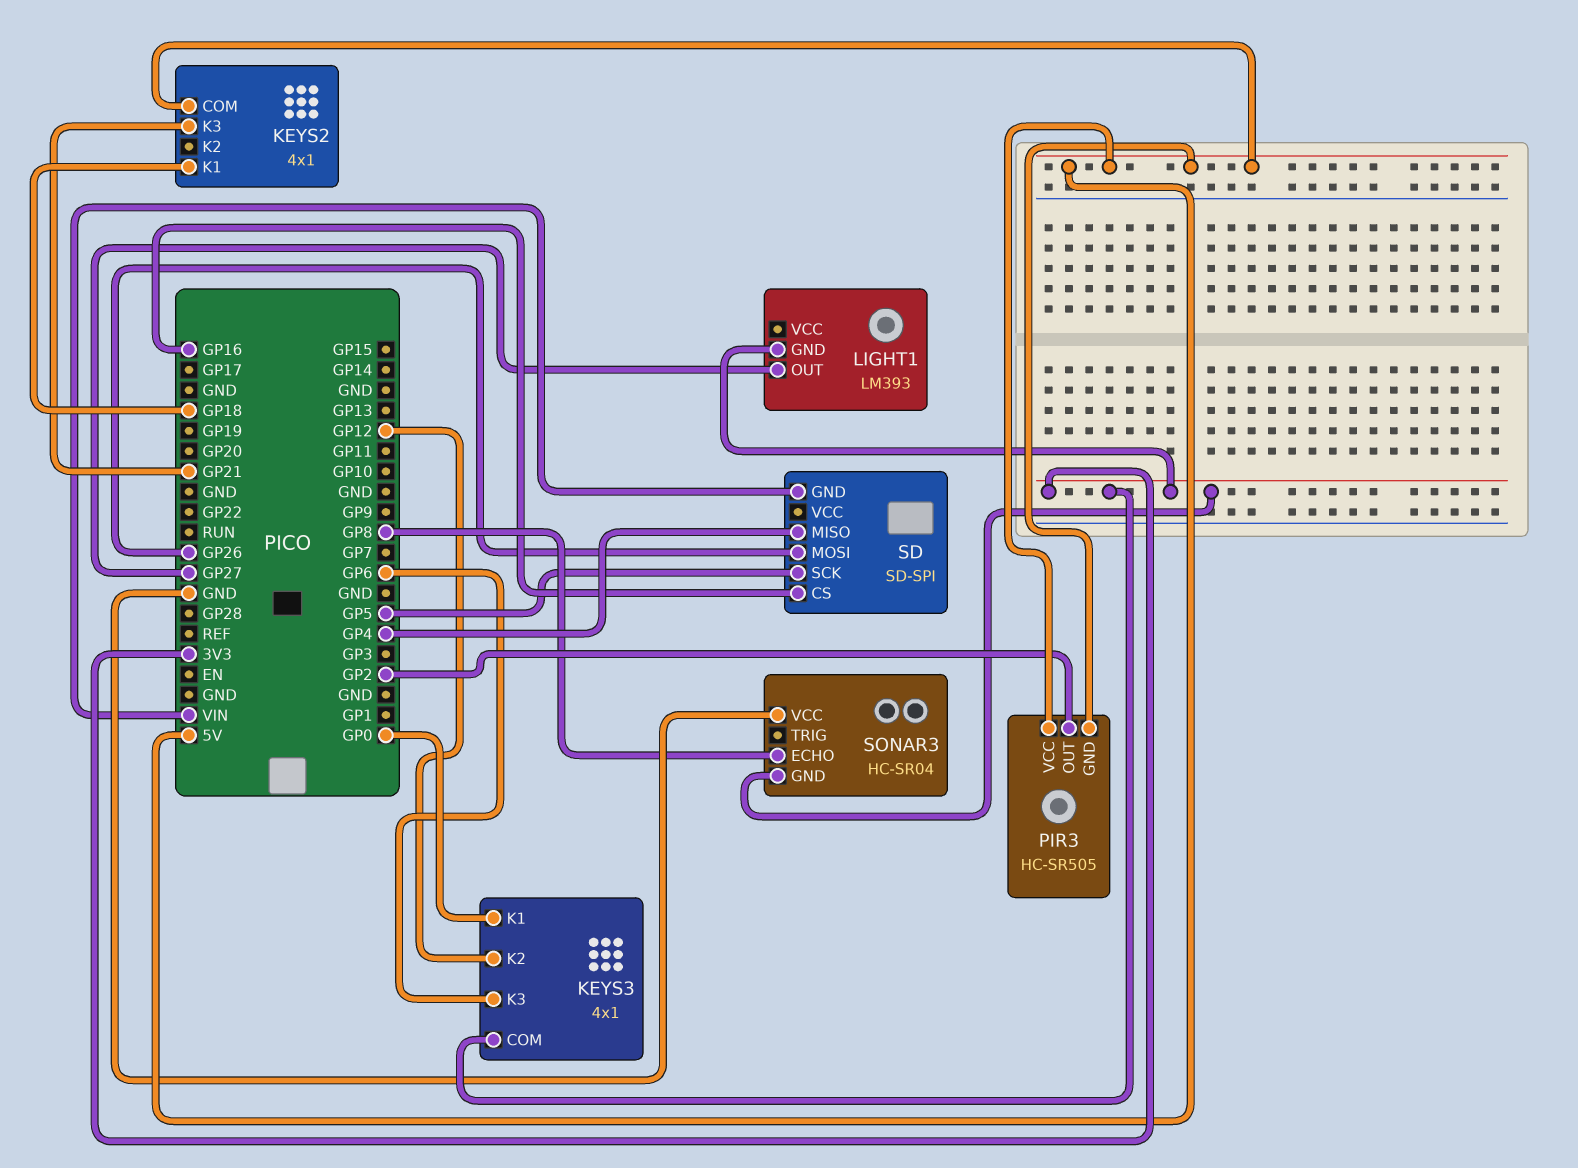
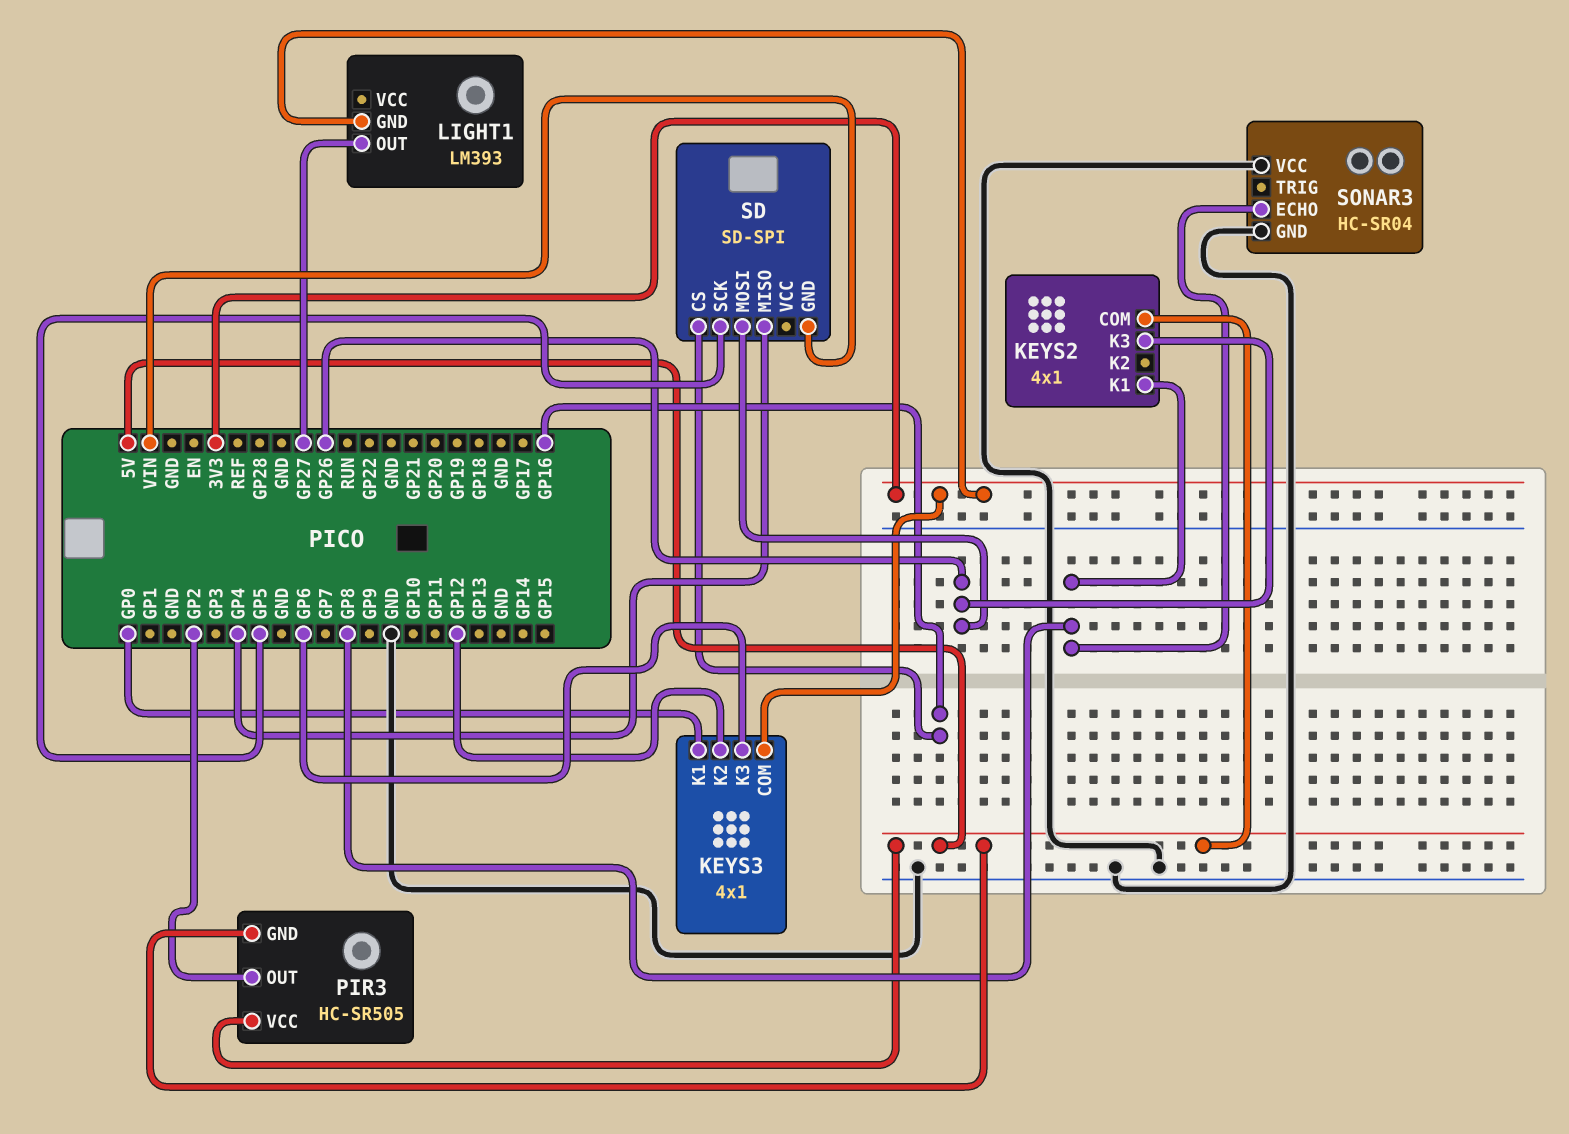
KEYS2 pin K1: GP18 -> GP8
KEYS2 pin K3: GP21 -> GP26
SONAR3 pin GND: 3V3 -> GND

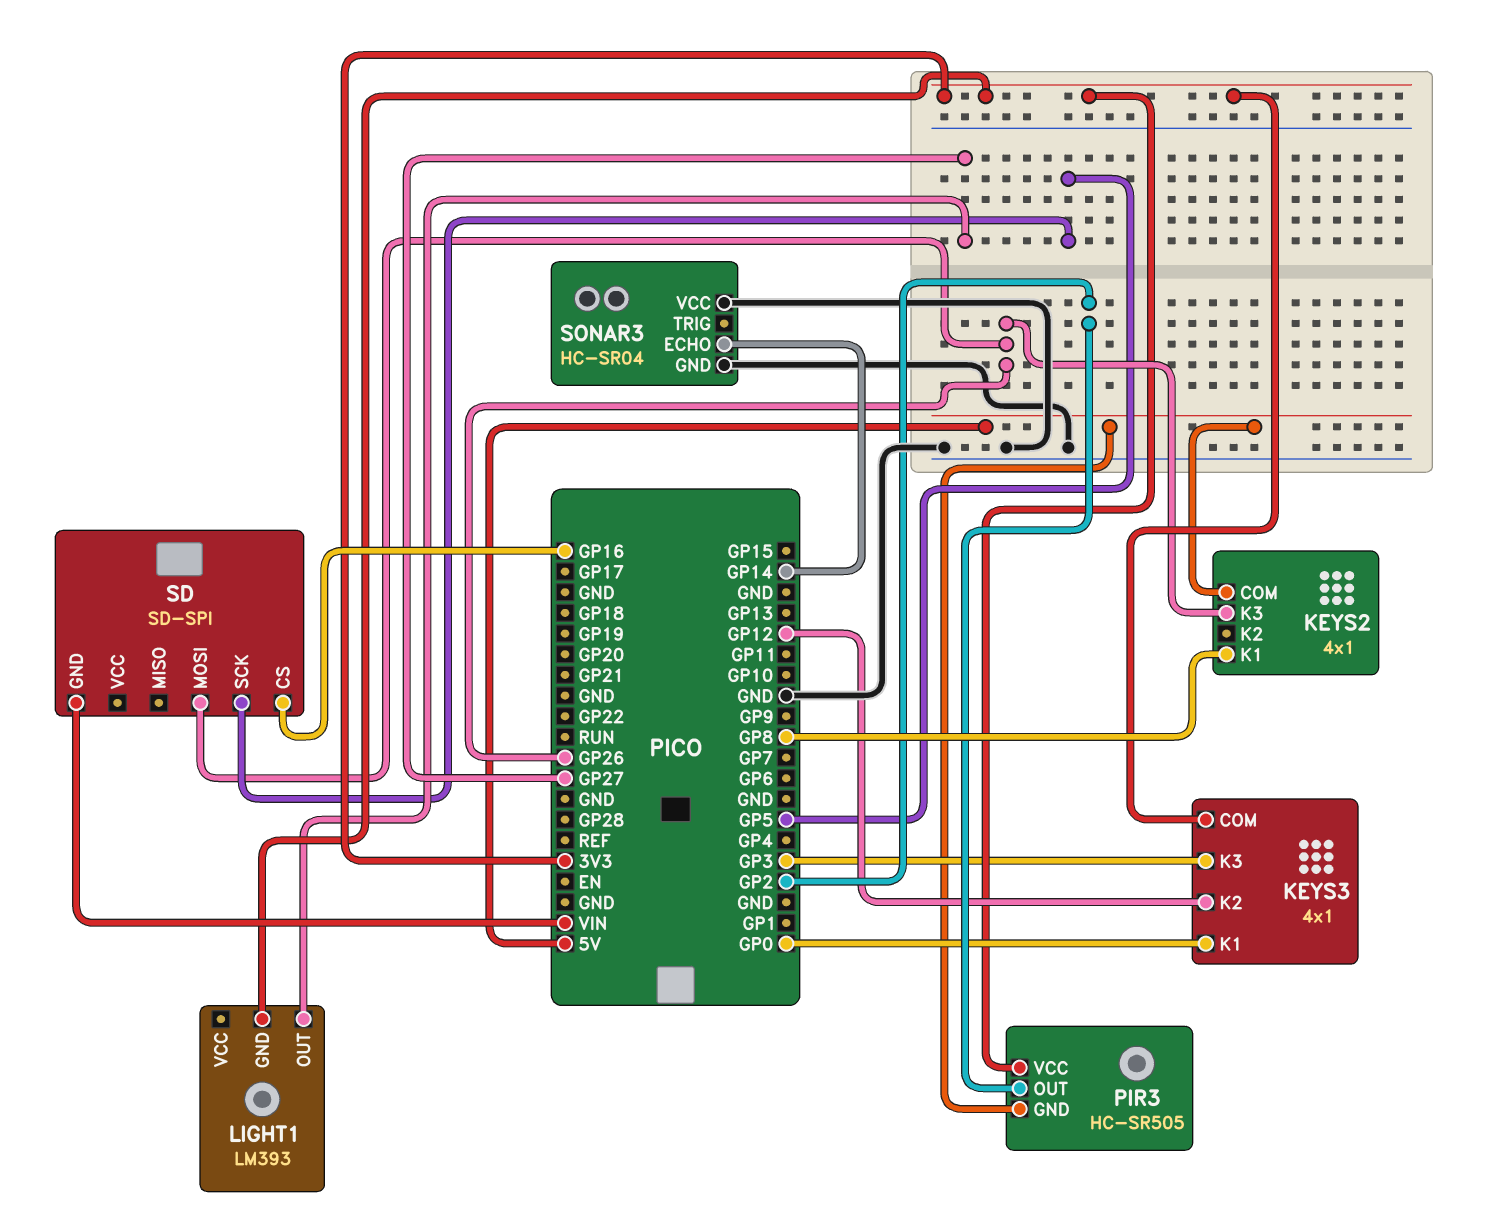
KEYS3 pin K3: GP6 -> GP3
PIR3 pin VCC: 5V -> 3V3
SD pin MISO: GP4 -> none
SONAR3 pin ECHO: GP8 -> GP14

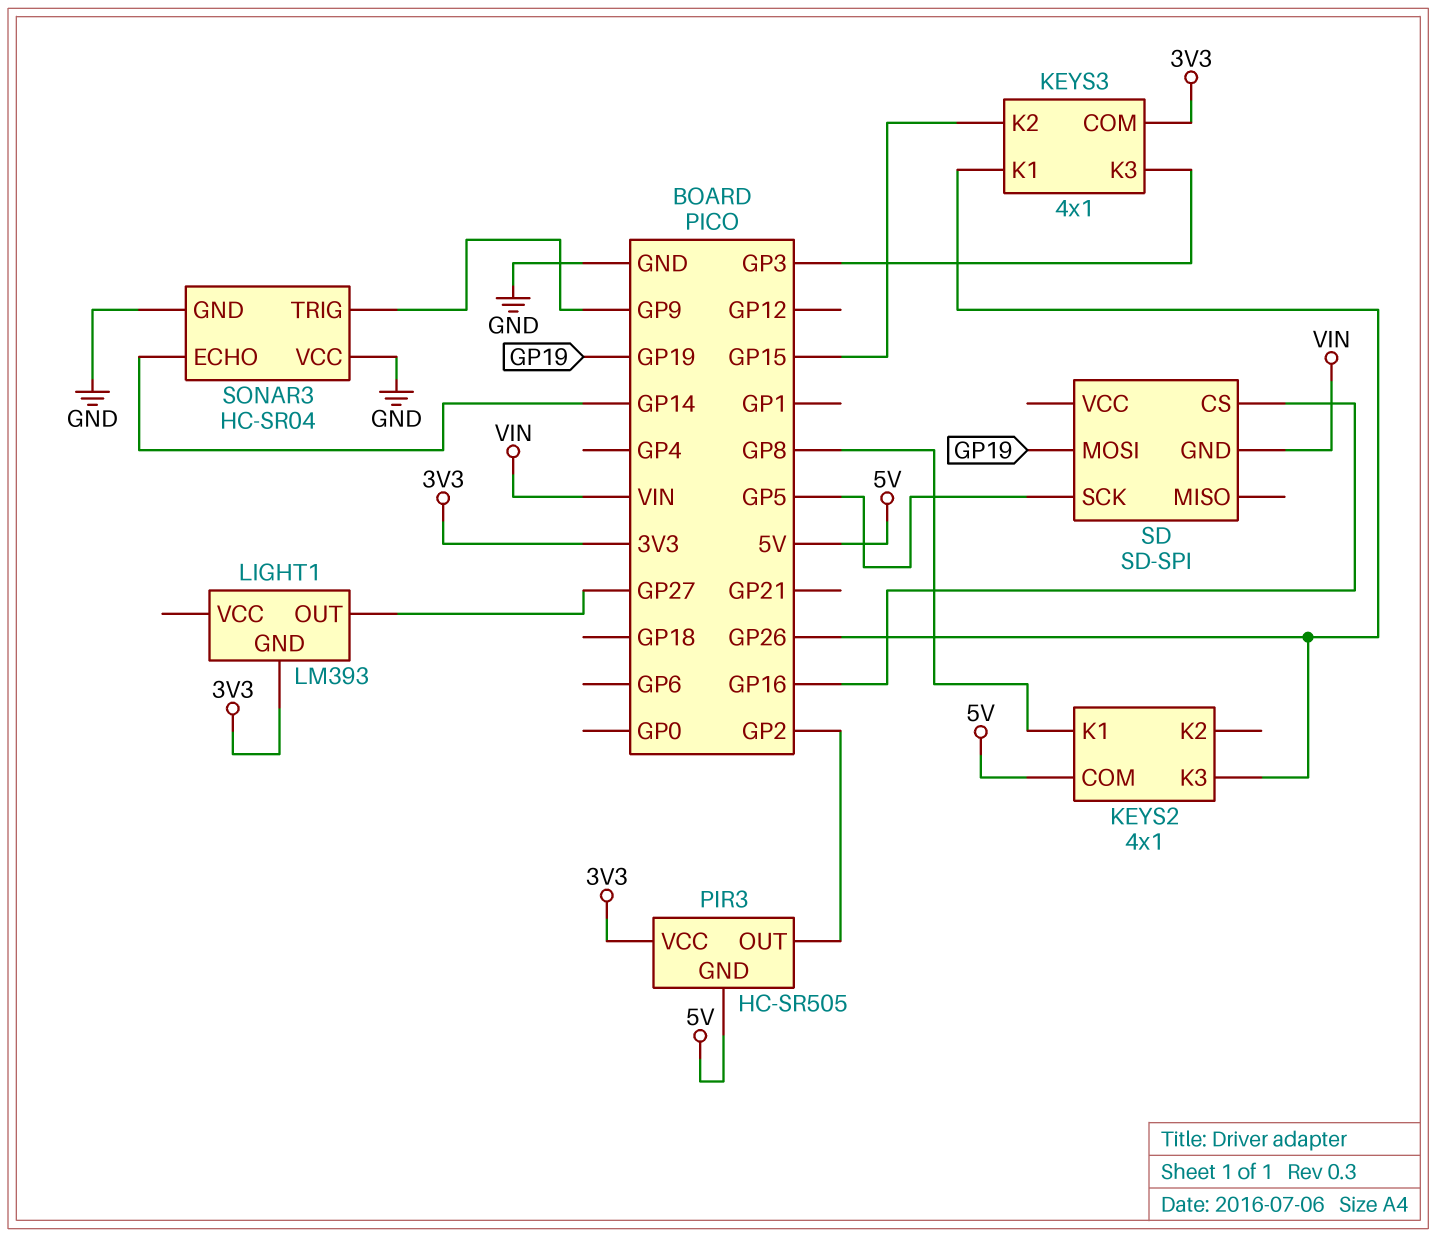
KEYS3 pin K1: GP0 -> GP26
KEYS3 pin K2: GP12 -> GP15
SD pin MOSI: GP26 -> GP19
SONAR3 pin TRIG: none -> GP9

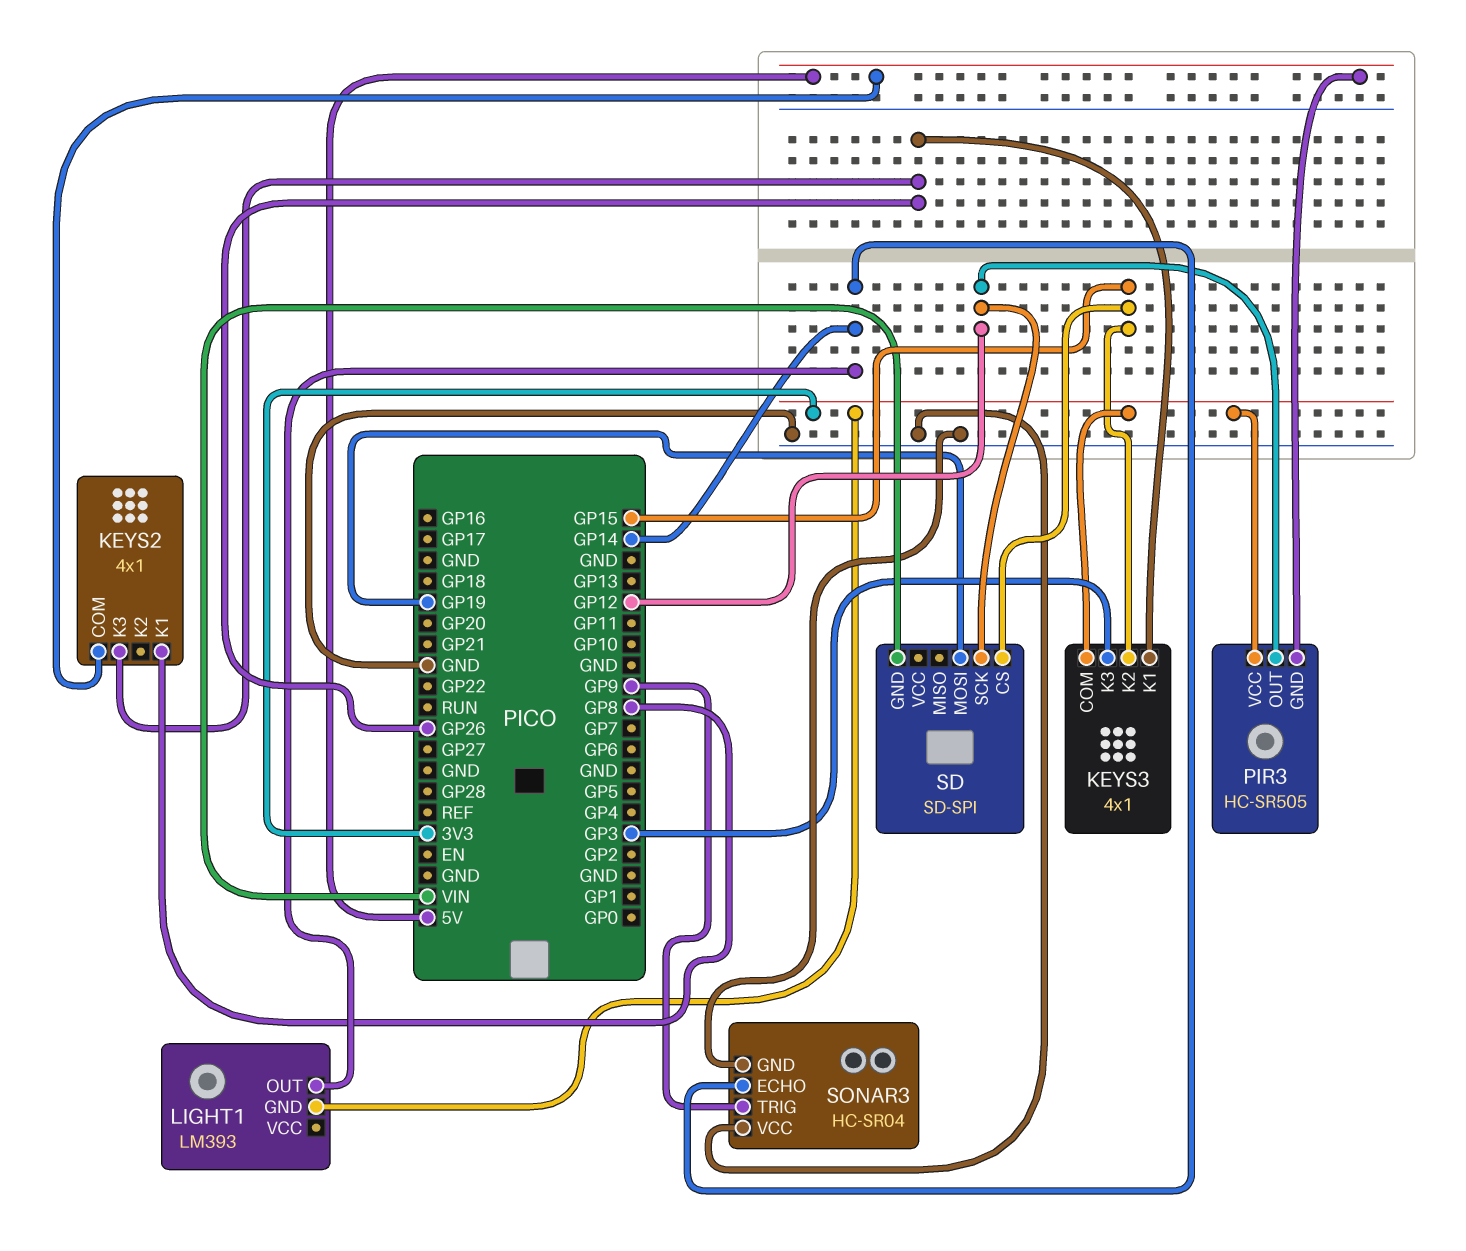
LIGHT1 pin OUT: GP27 -> GP14
PIR3 pin OUT: GP2 -> GP12
SD pin CS: GP16 -> GP15
SD pin SCK: GP5 -> GP12

